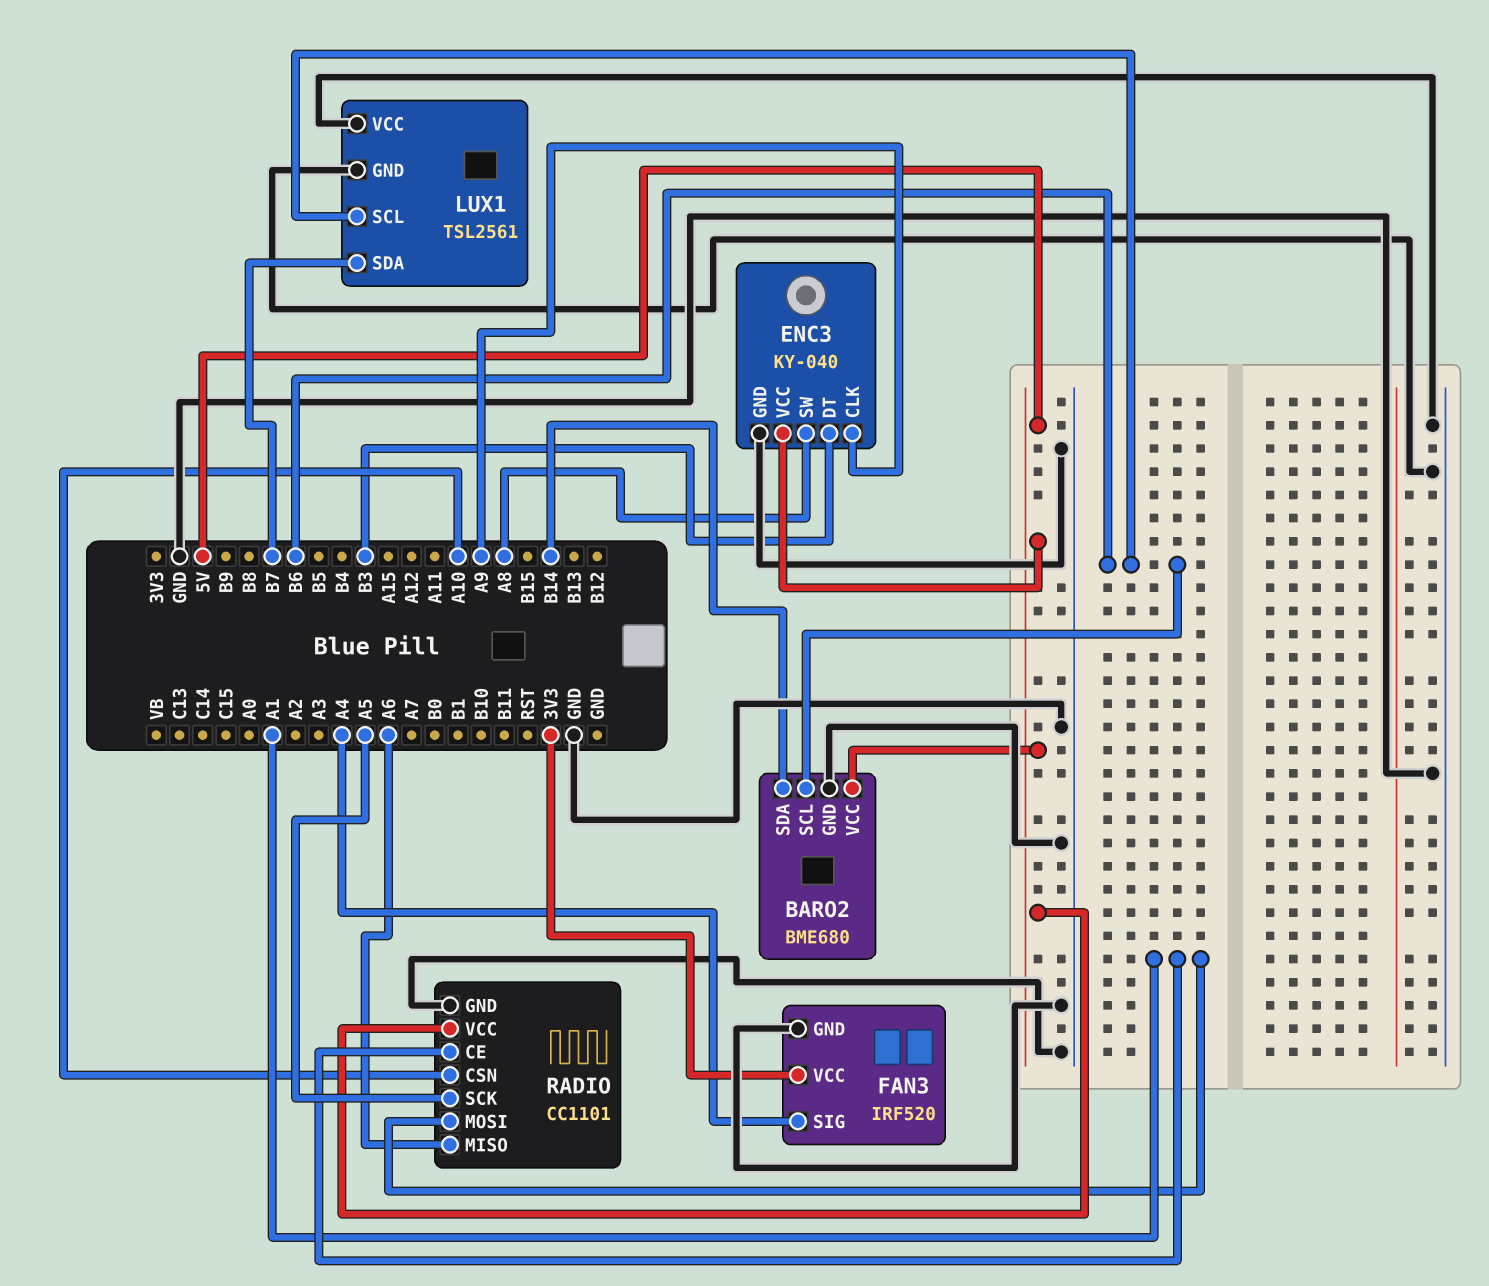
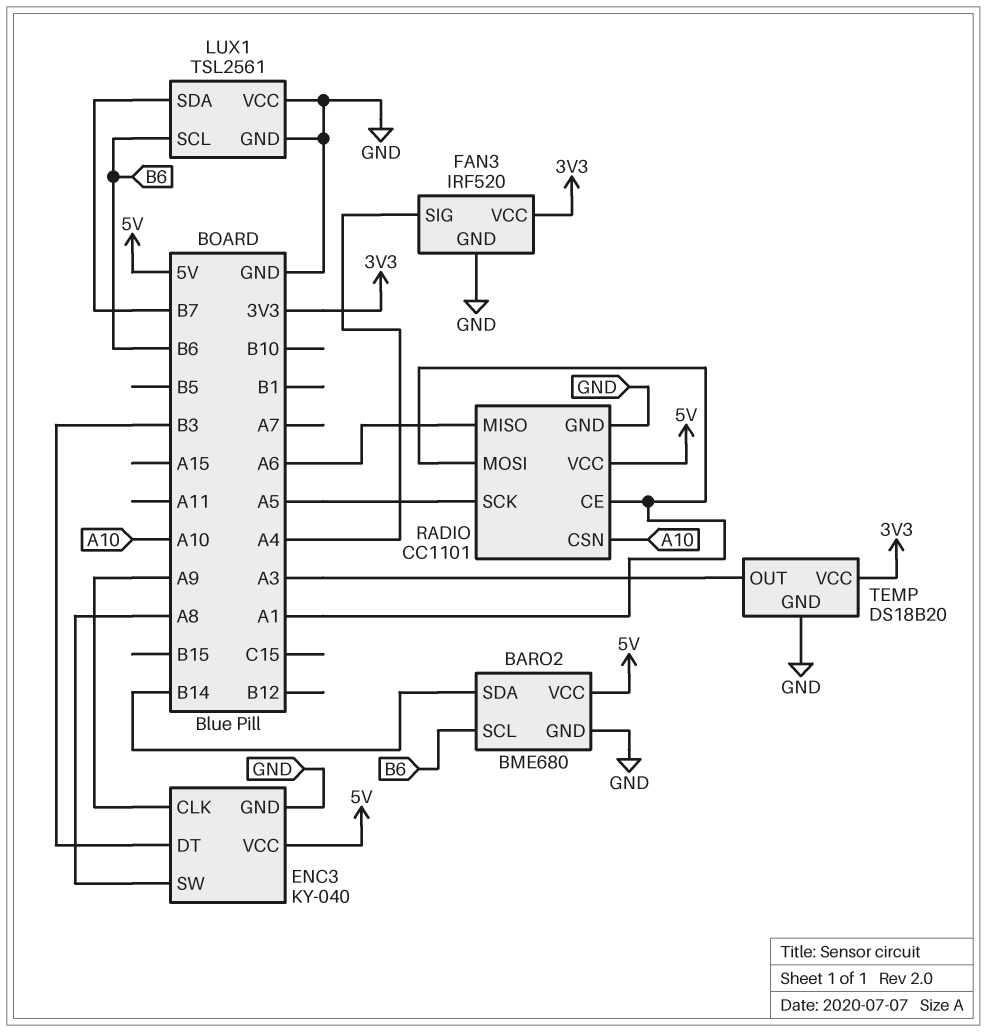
TEMP: none -> DS18B20
TEMP pin GND: none -> GND
TEMP pin OUT: none -> A3
TEMP pin VCC: none -> 3V3

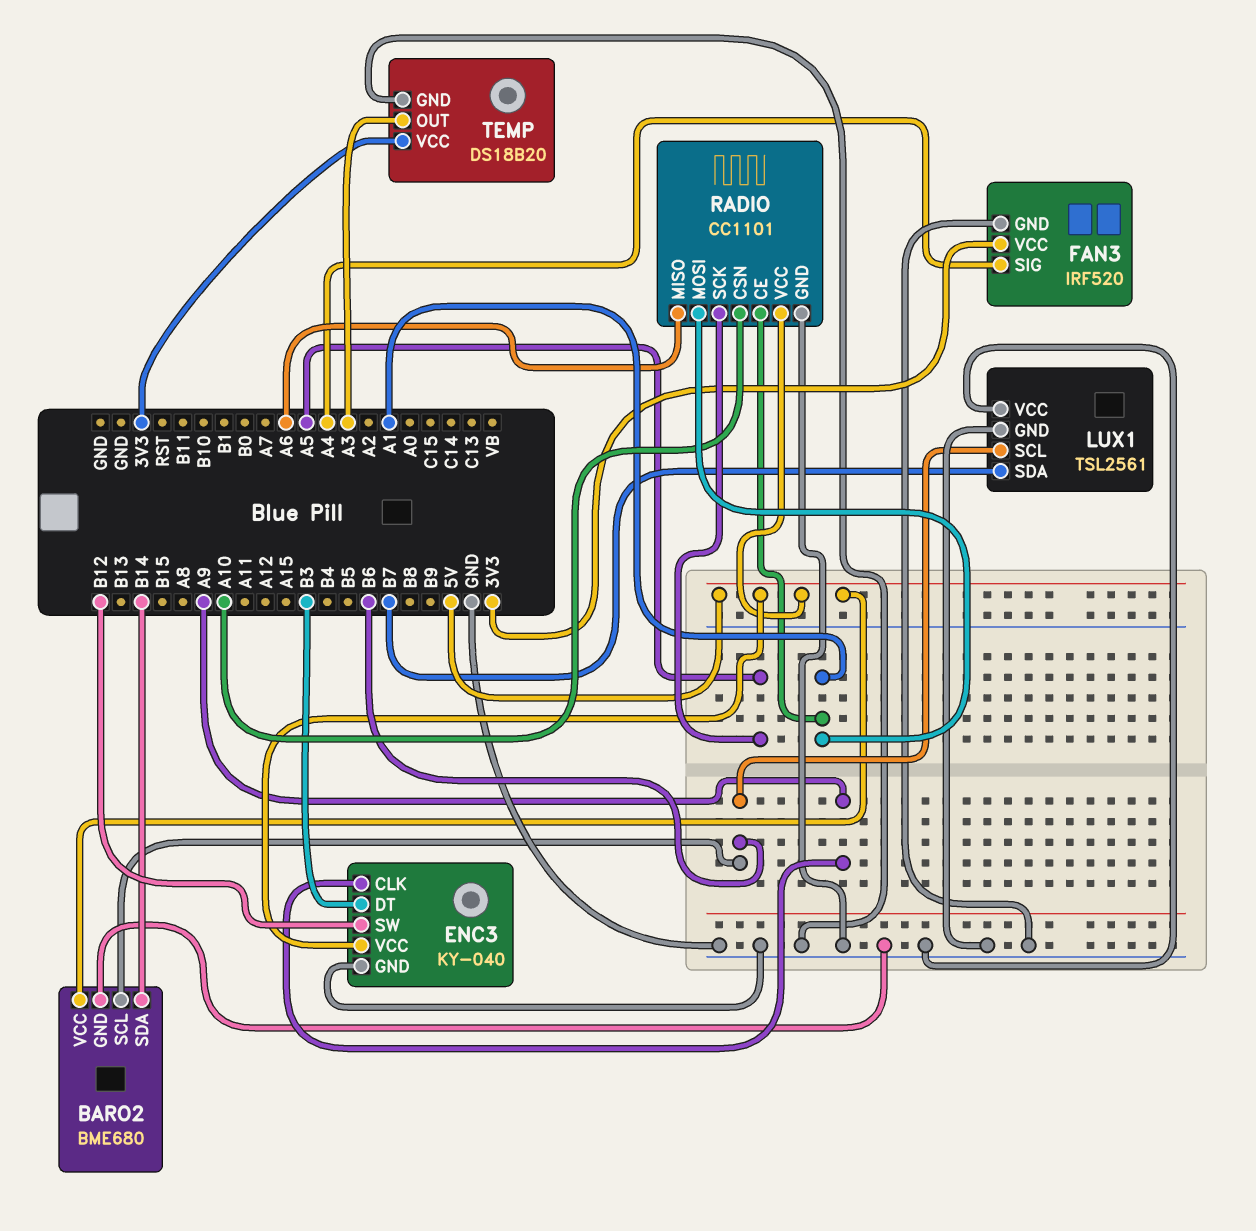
ENC3 pin SW: A8 -> B12

